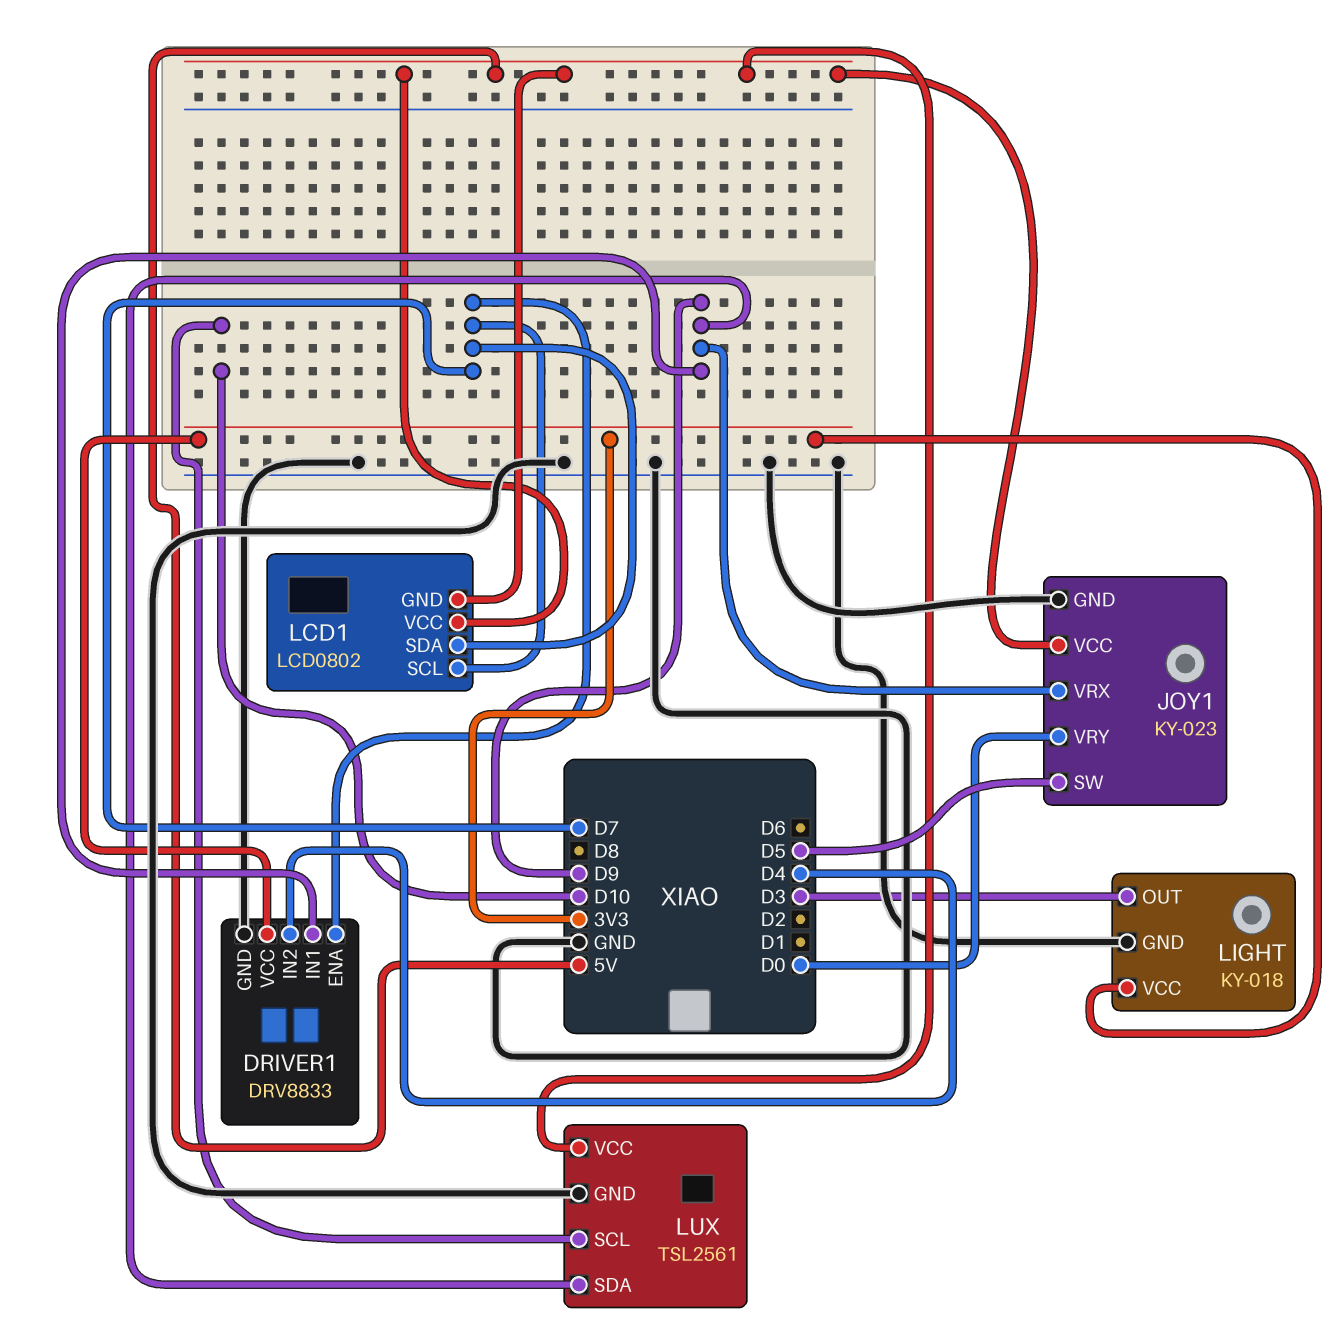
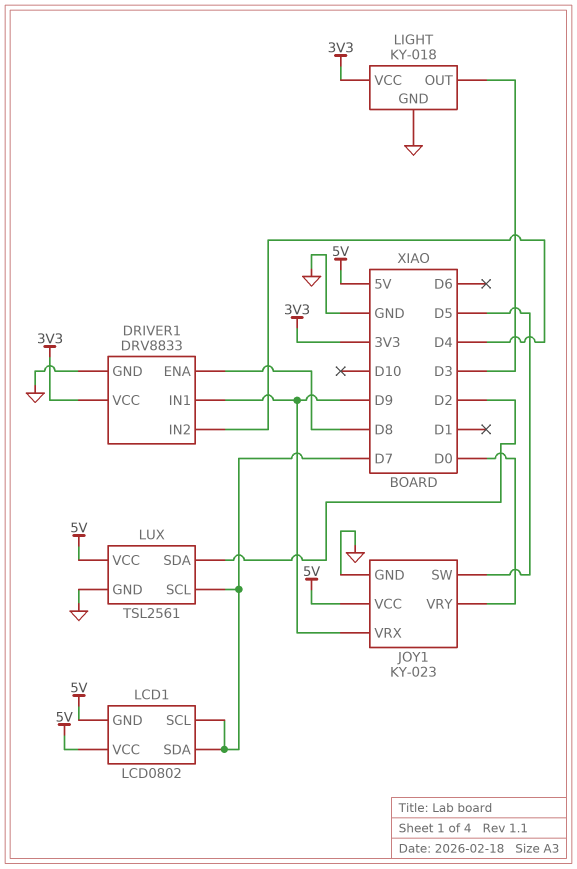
DRIVER1 pin ENA: D7 -> D8
LUX pin SCL: D10 -> D7
LUX pin SDA: D9 -> D2

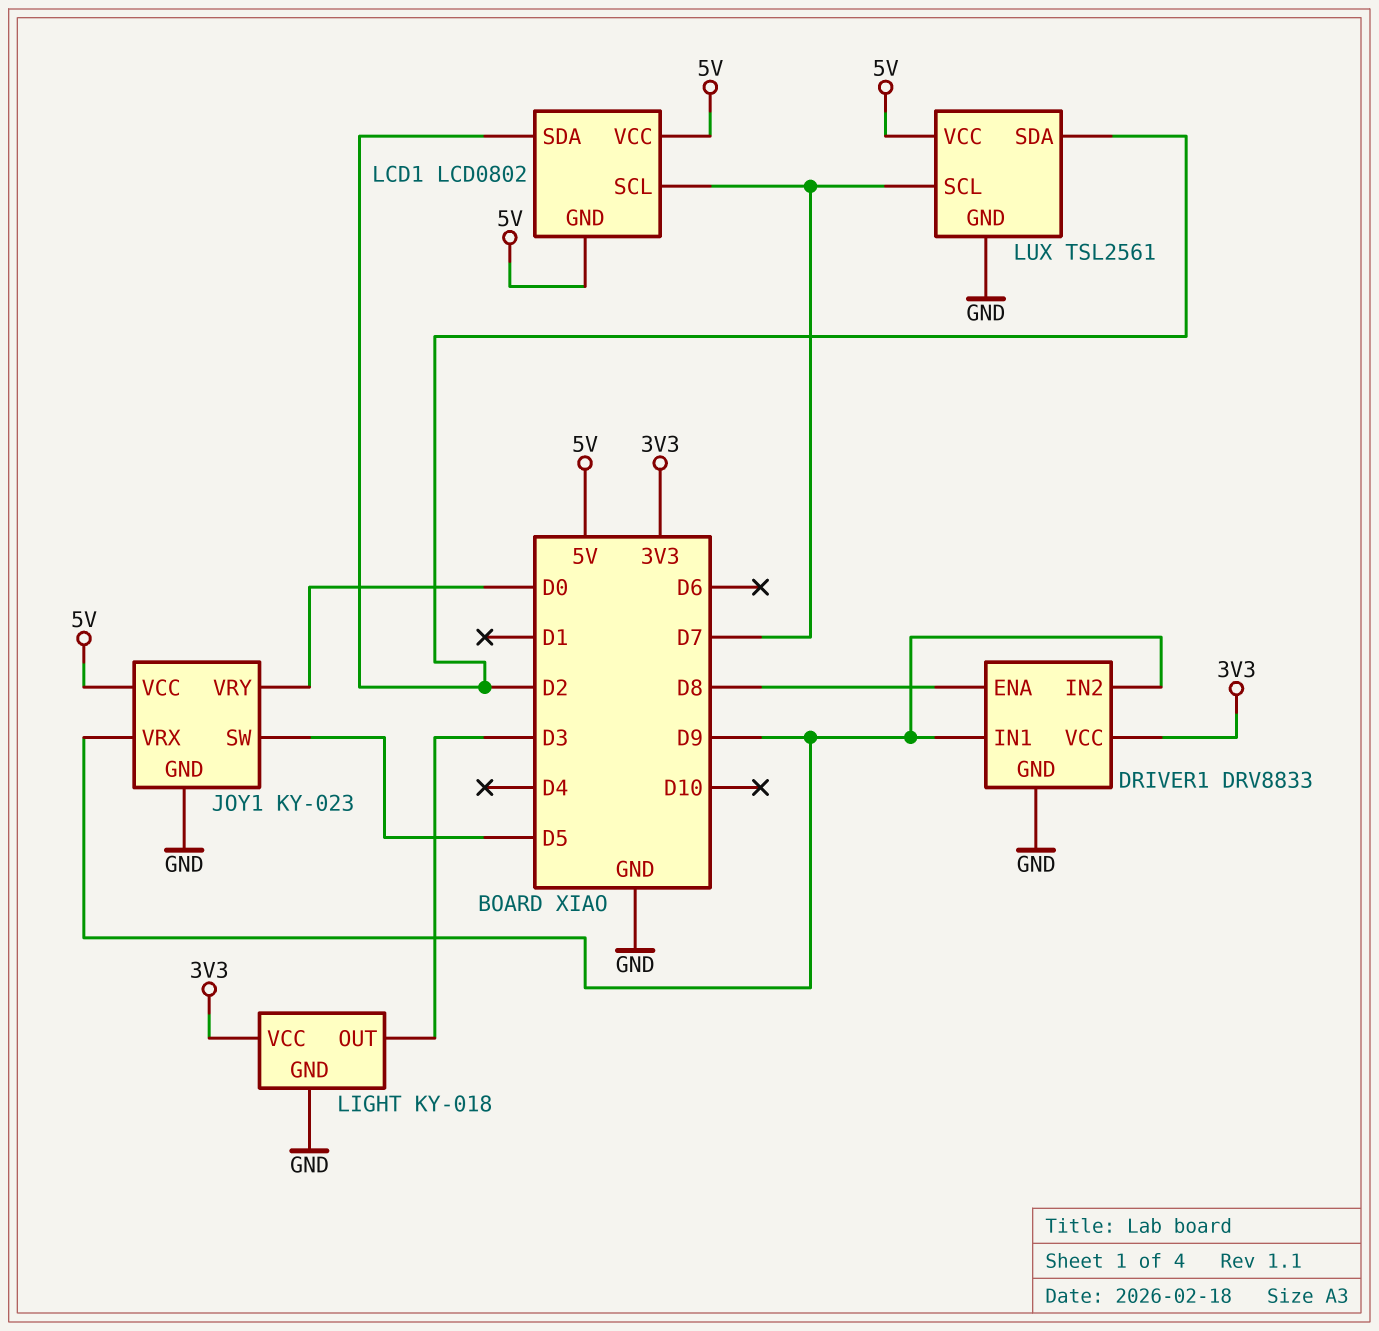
DRIVER1 pin IN2: D4 -> D9
LCD1 pin SDA: D7 -> D2

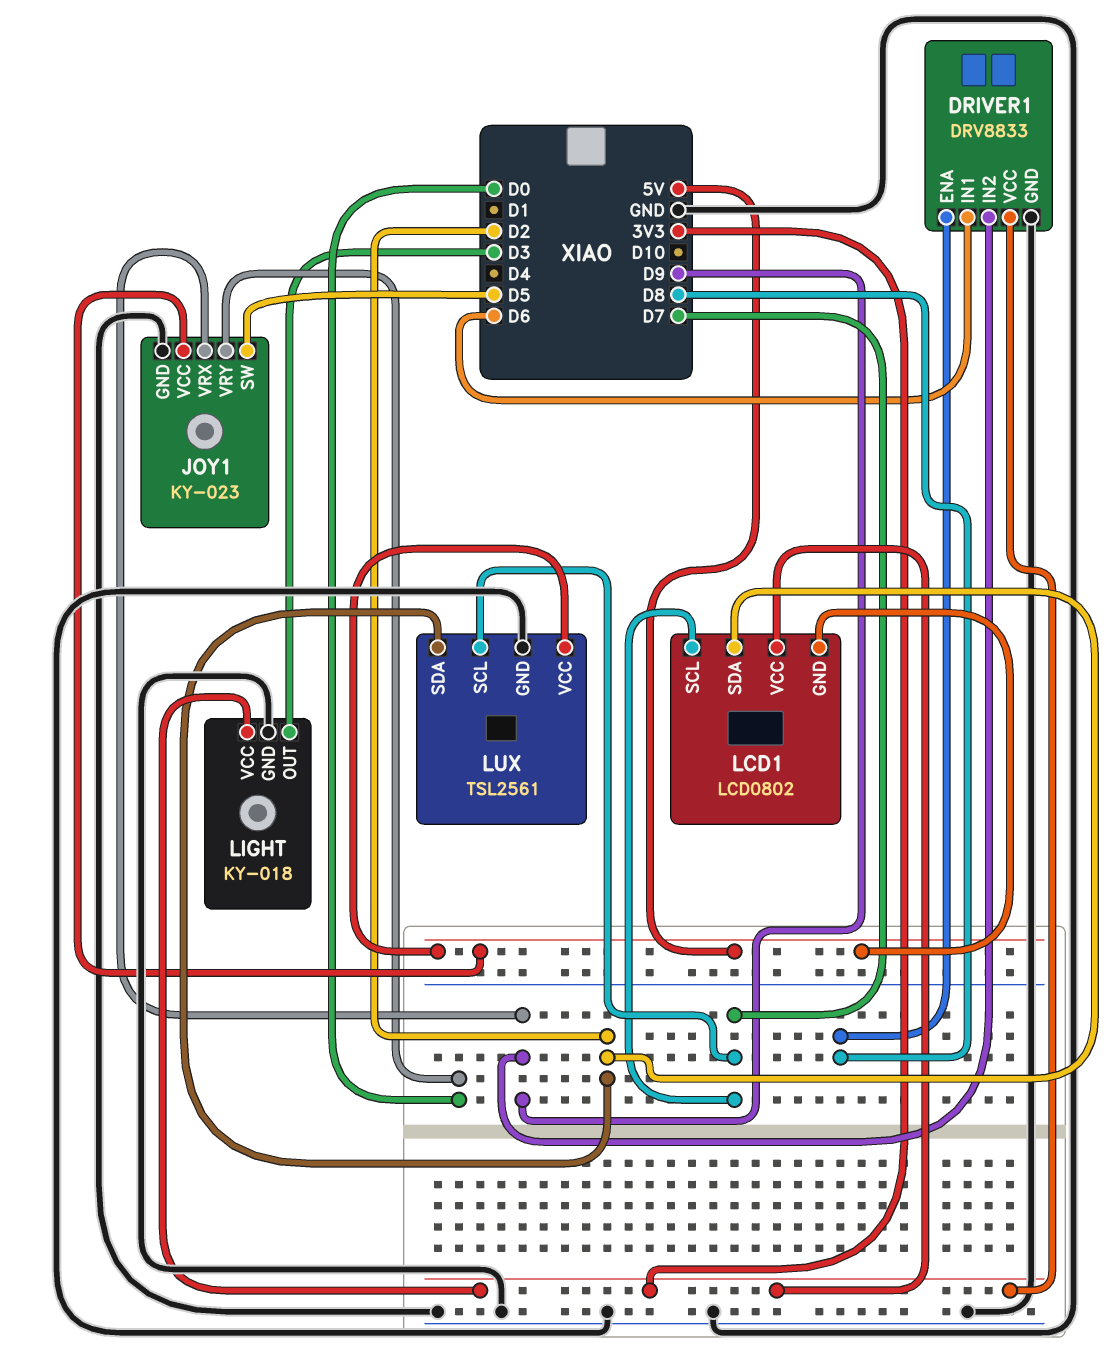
DRIVER1 pin IN1: D9 -> D6
LCD1 pin VCC: 5V -> 3V3

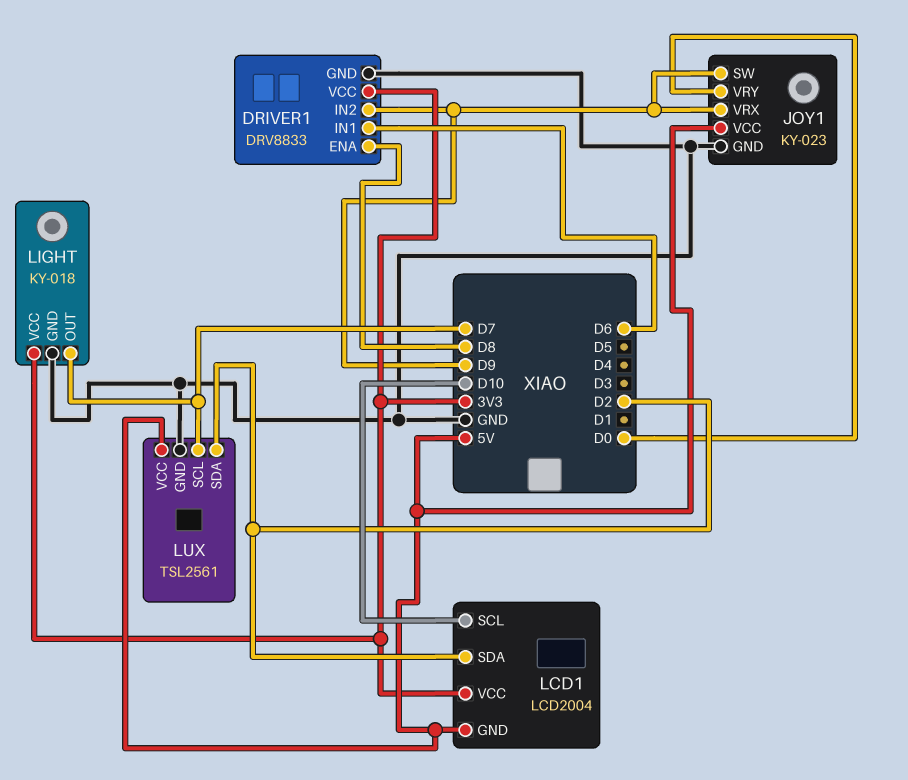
JOY1 pin SW: D5 -> D9
LCD1: LCD0802 -> LCD2004
LCD1 pin SCL: D7 -> D10
LIGHT pin OUT: D3 -> D7

